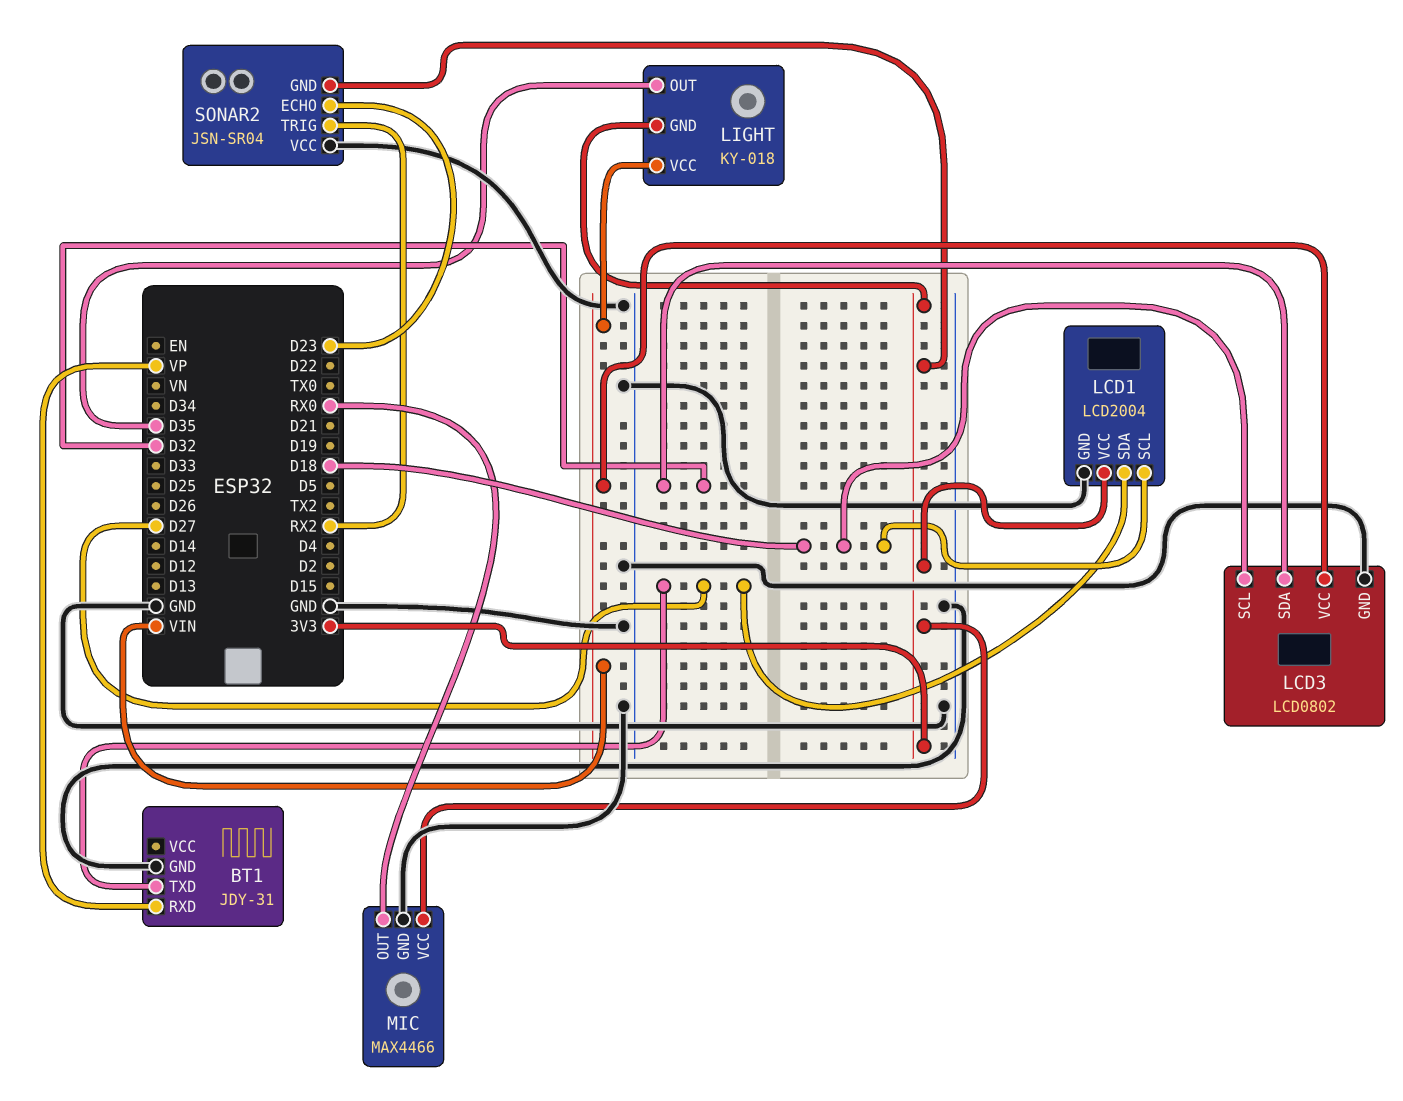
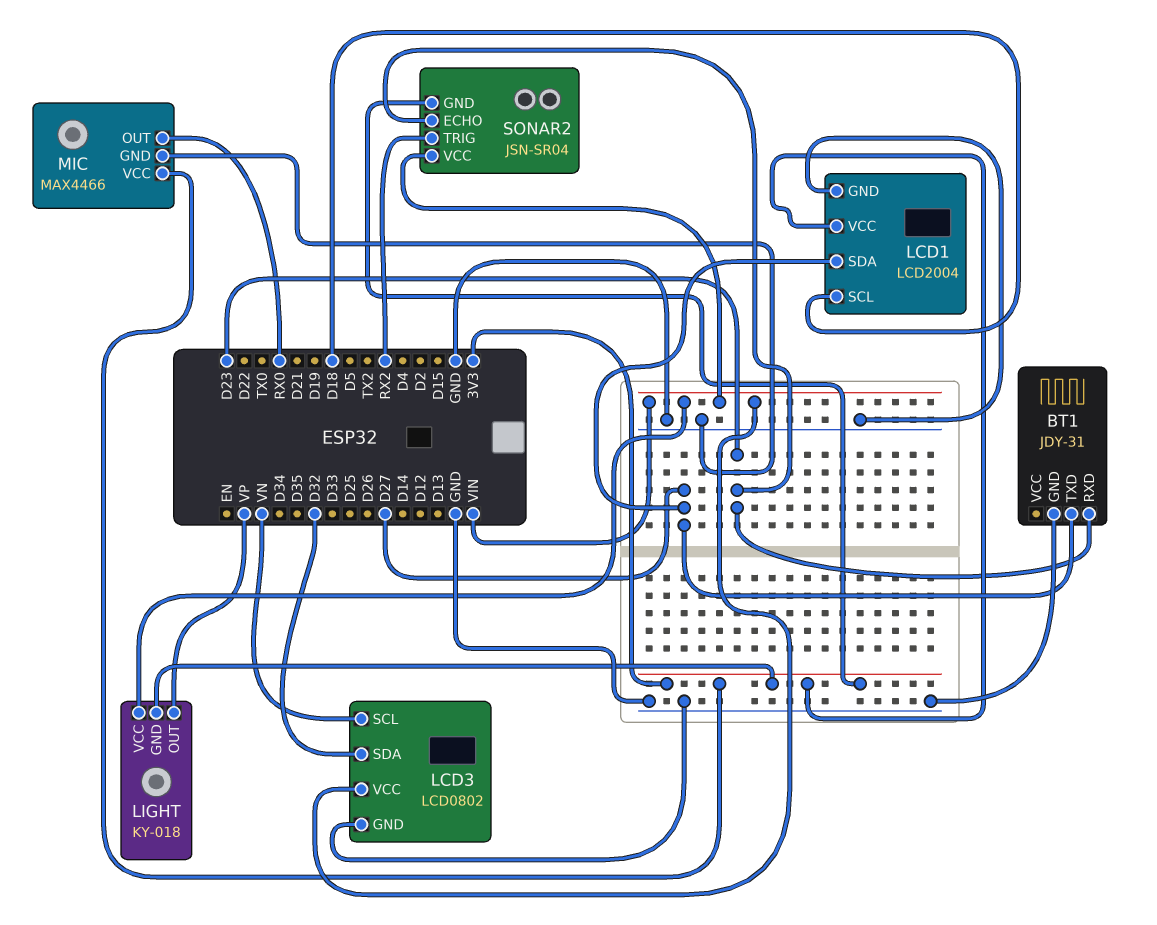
BT1 pin RXD: VP -> D23
LCD3 pin SCL: D18 -> VN
LIGHT pin OUT: D35 -> VP
SONAR2 pin VCC: GND -> VIN

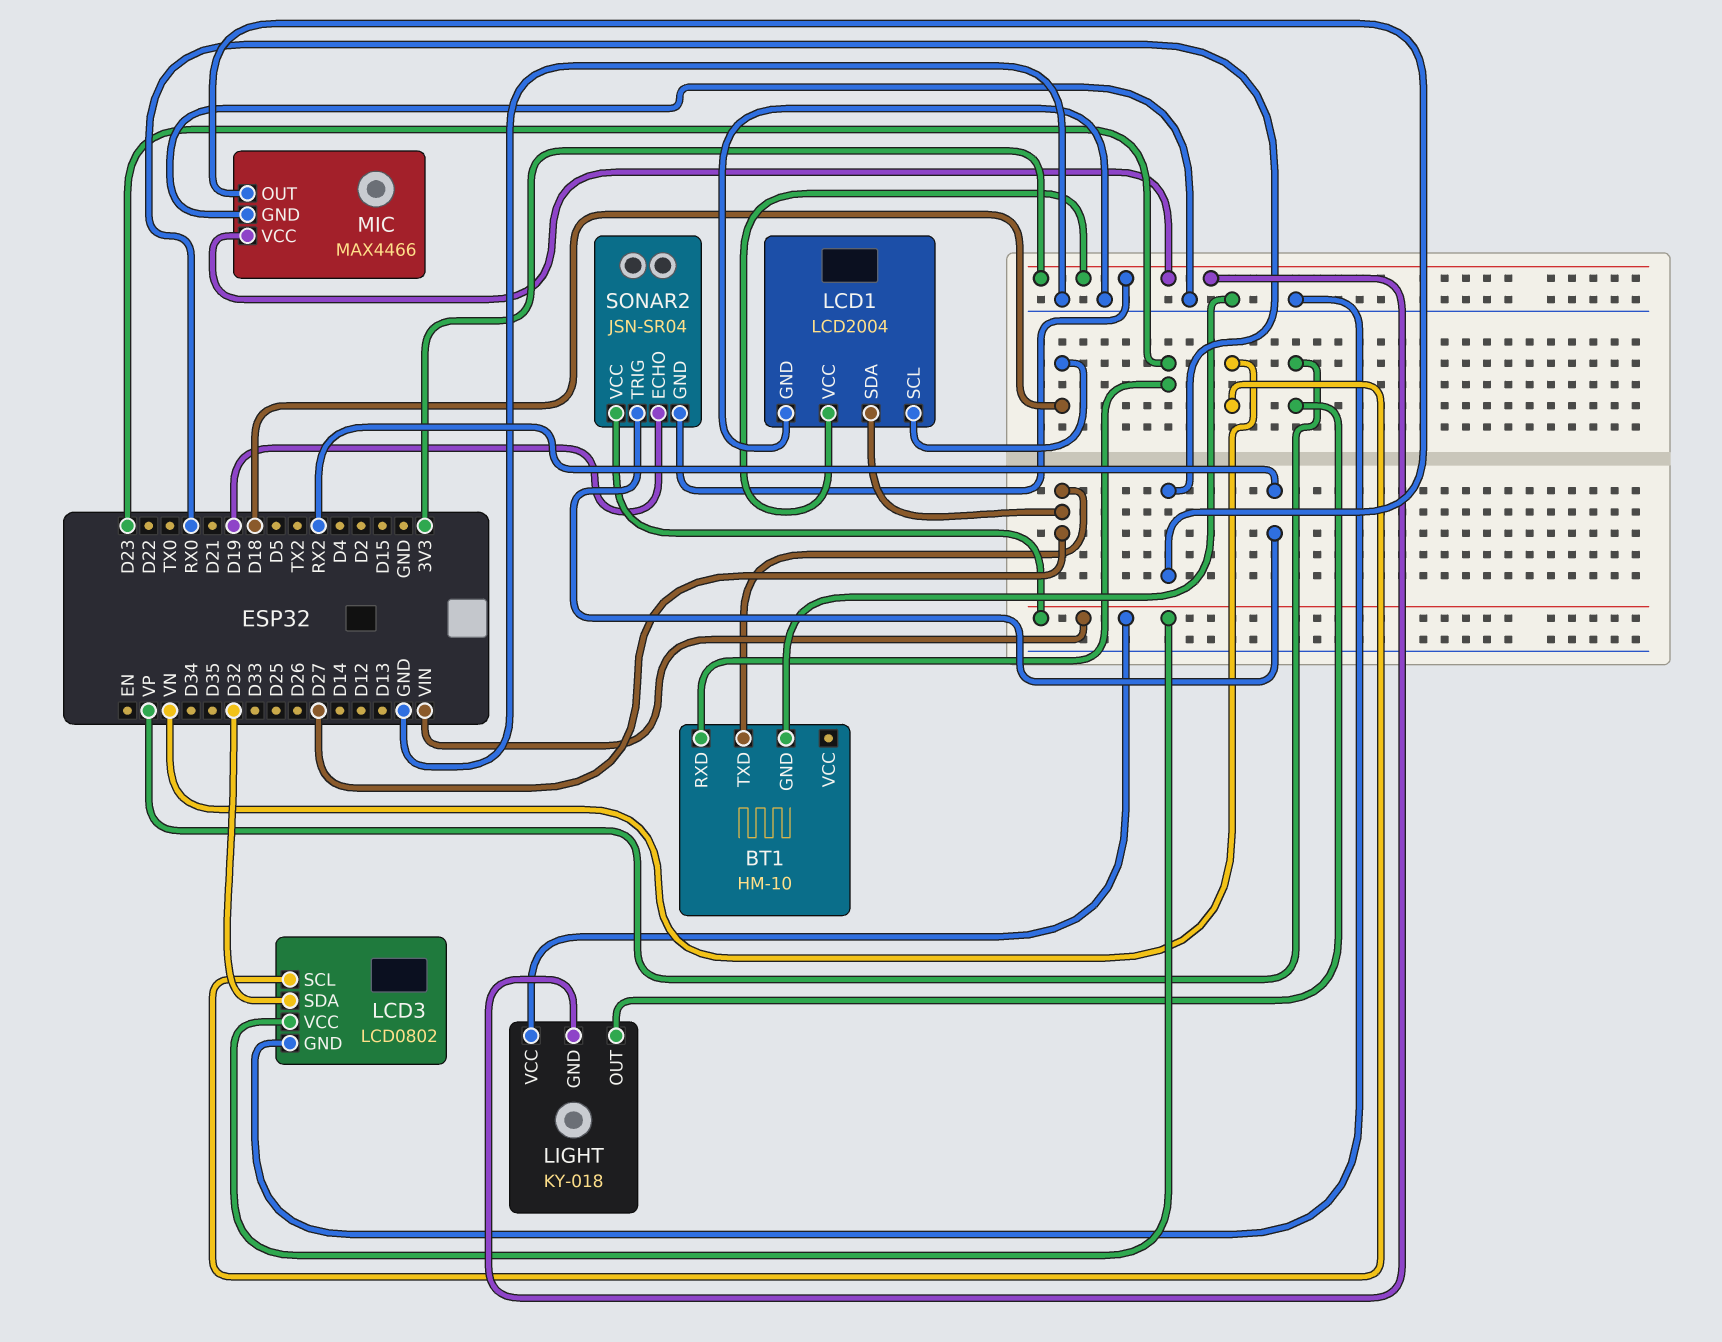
BT1: JDY-31 -> HM-10
SONAR2 pin ECHO: D23 -> D19

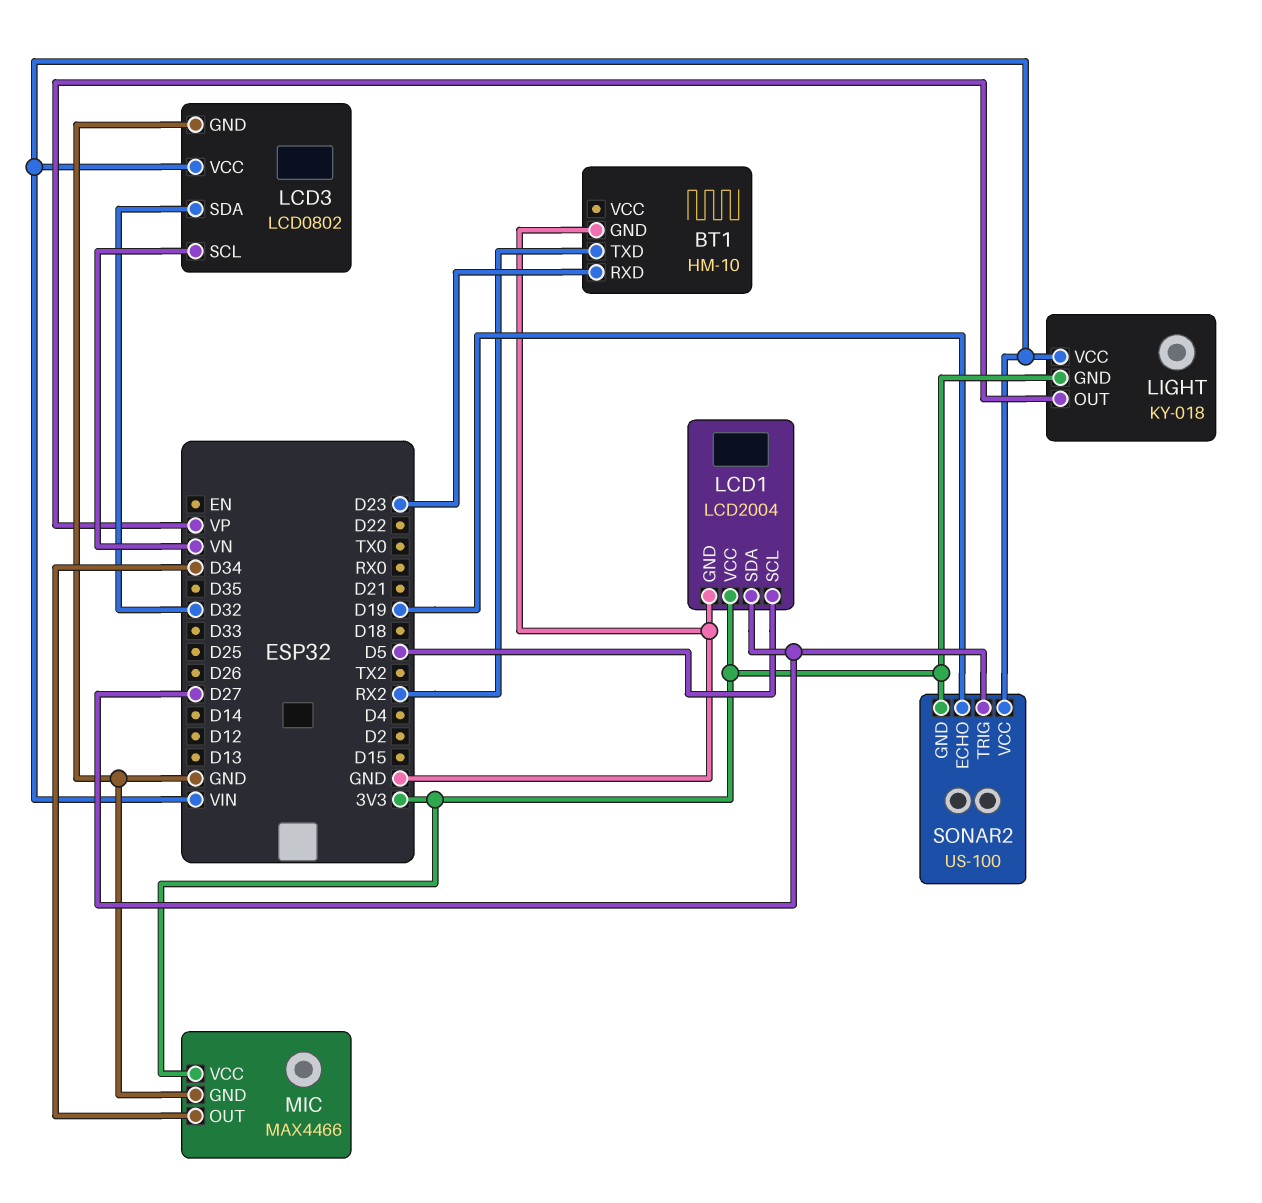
BT1 pin TXD: D27 -> RX2
LCD1 pin SCL: D18 -> D5
MIC pin OUT: RX0 -> D34
SONAR2: JSN-SR04 -> US-100
SONAR2 pin TRIG: RX2 -> D27

